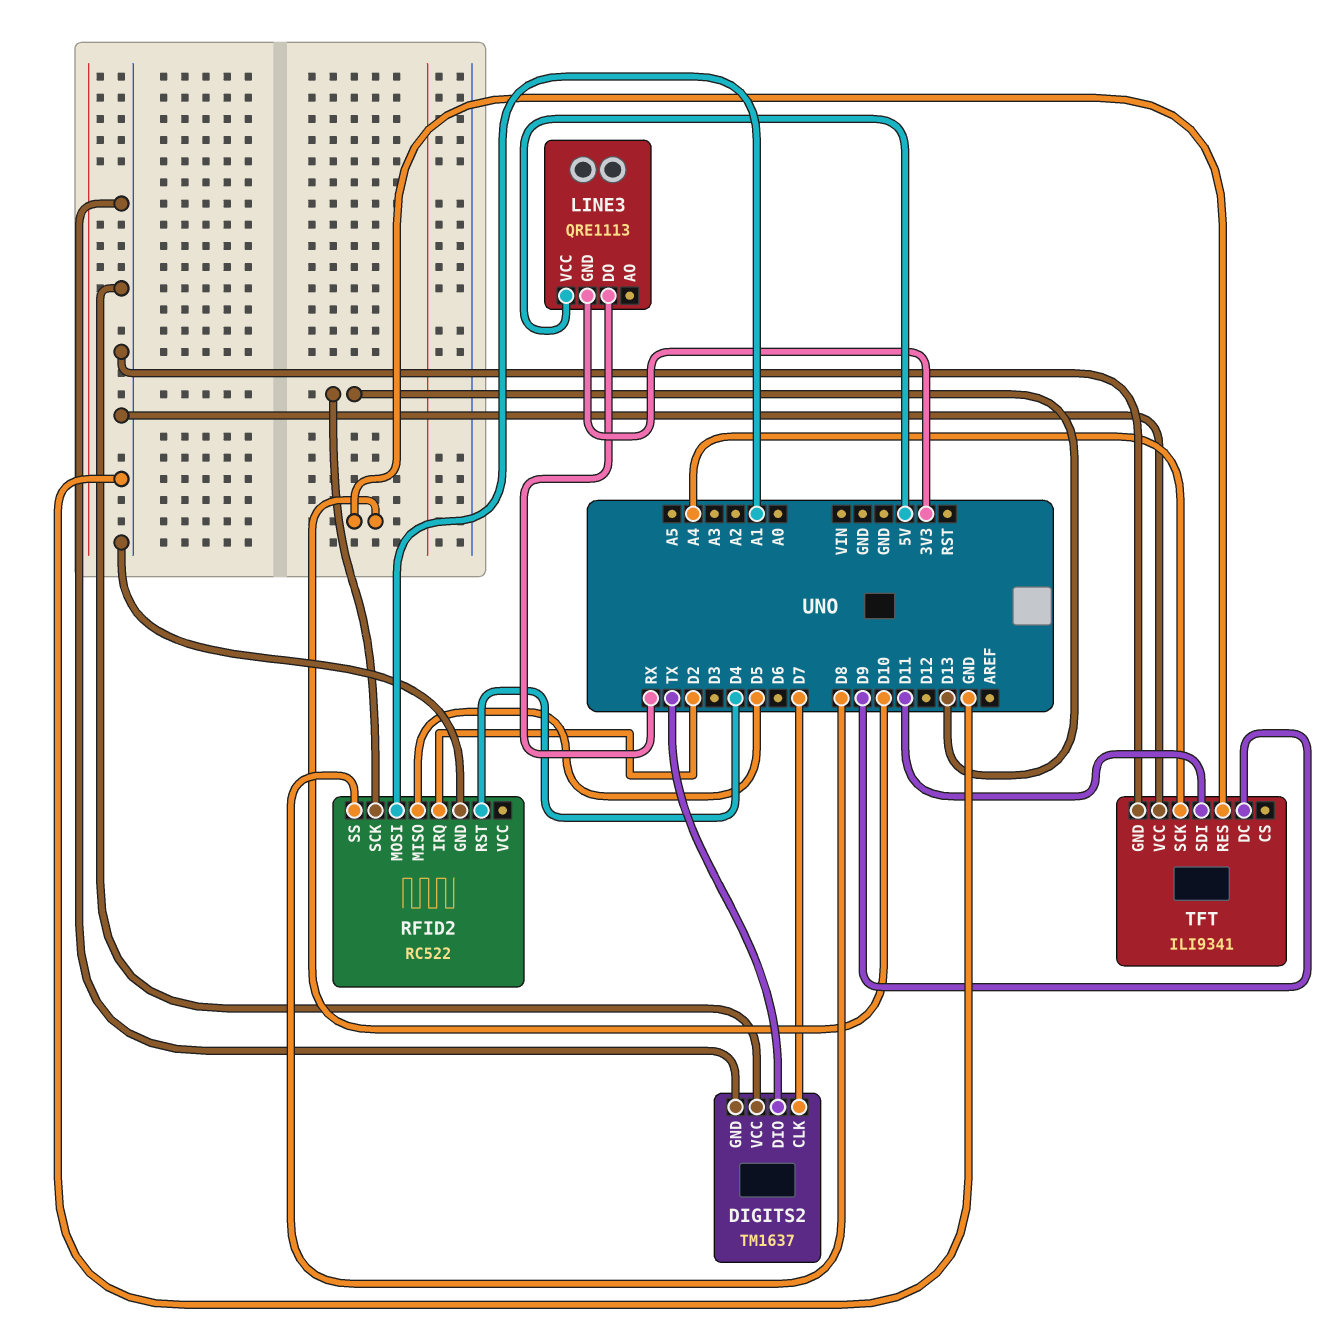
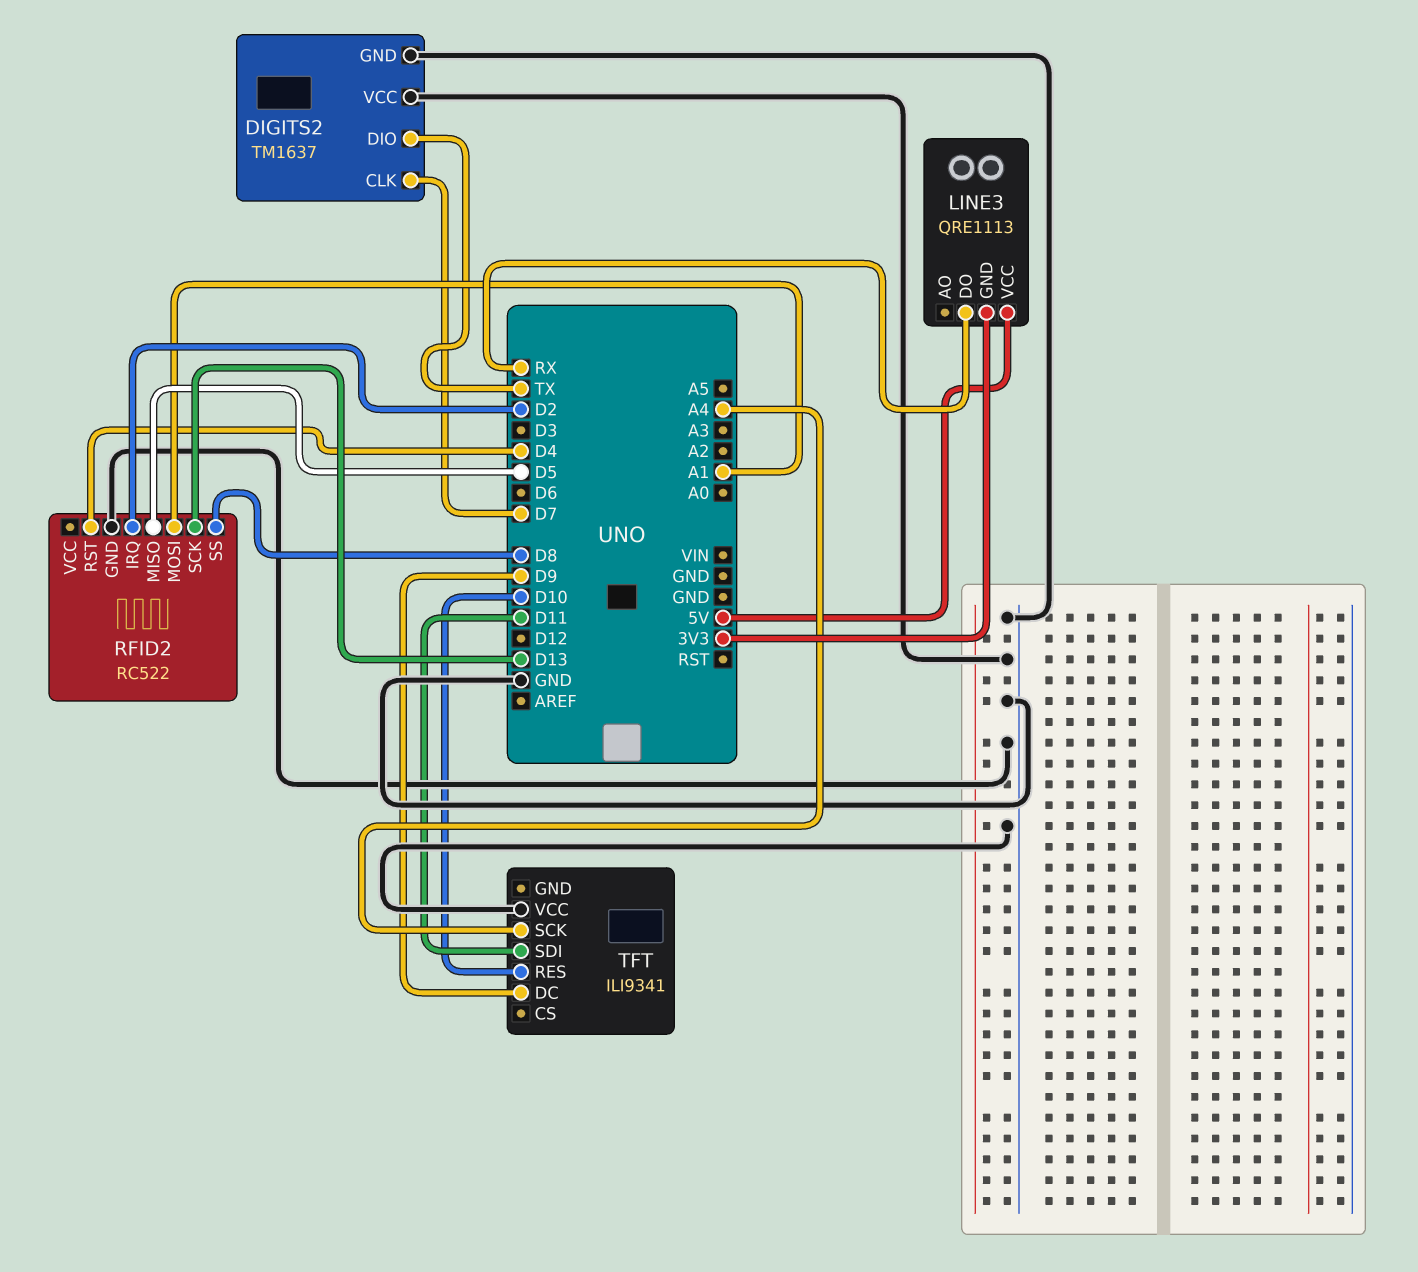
TFT pin GND: GND -> none

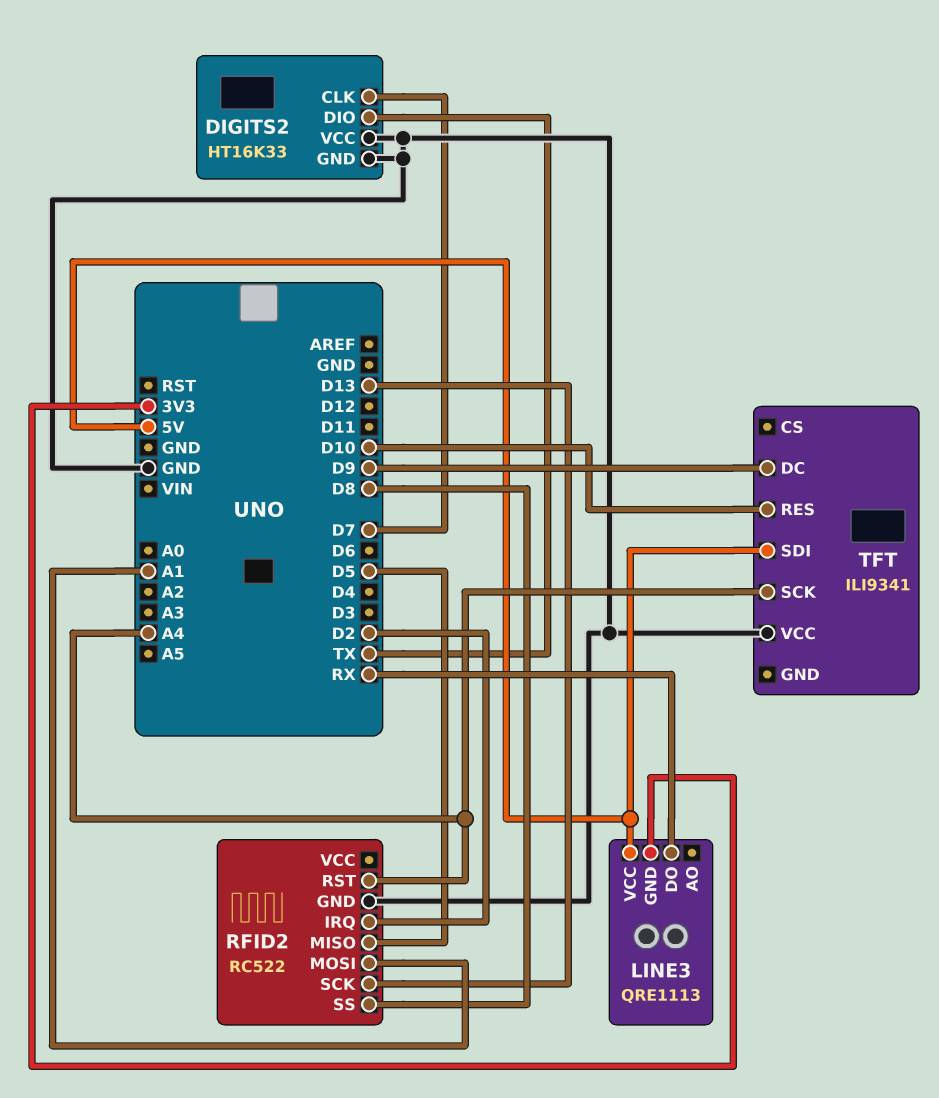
DIGITS2: TM1637 -> HT16K33
RFID2 pin RST: D4 -> A4
TFT pin SDI: D11 -> 5V

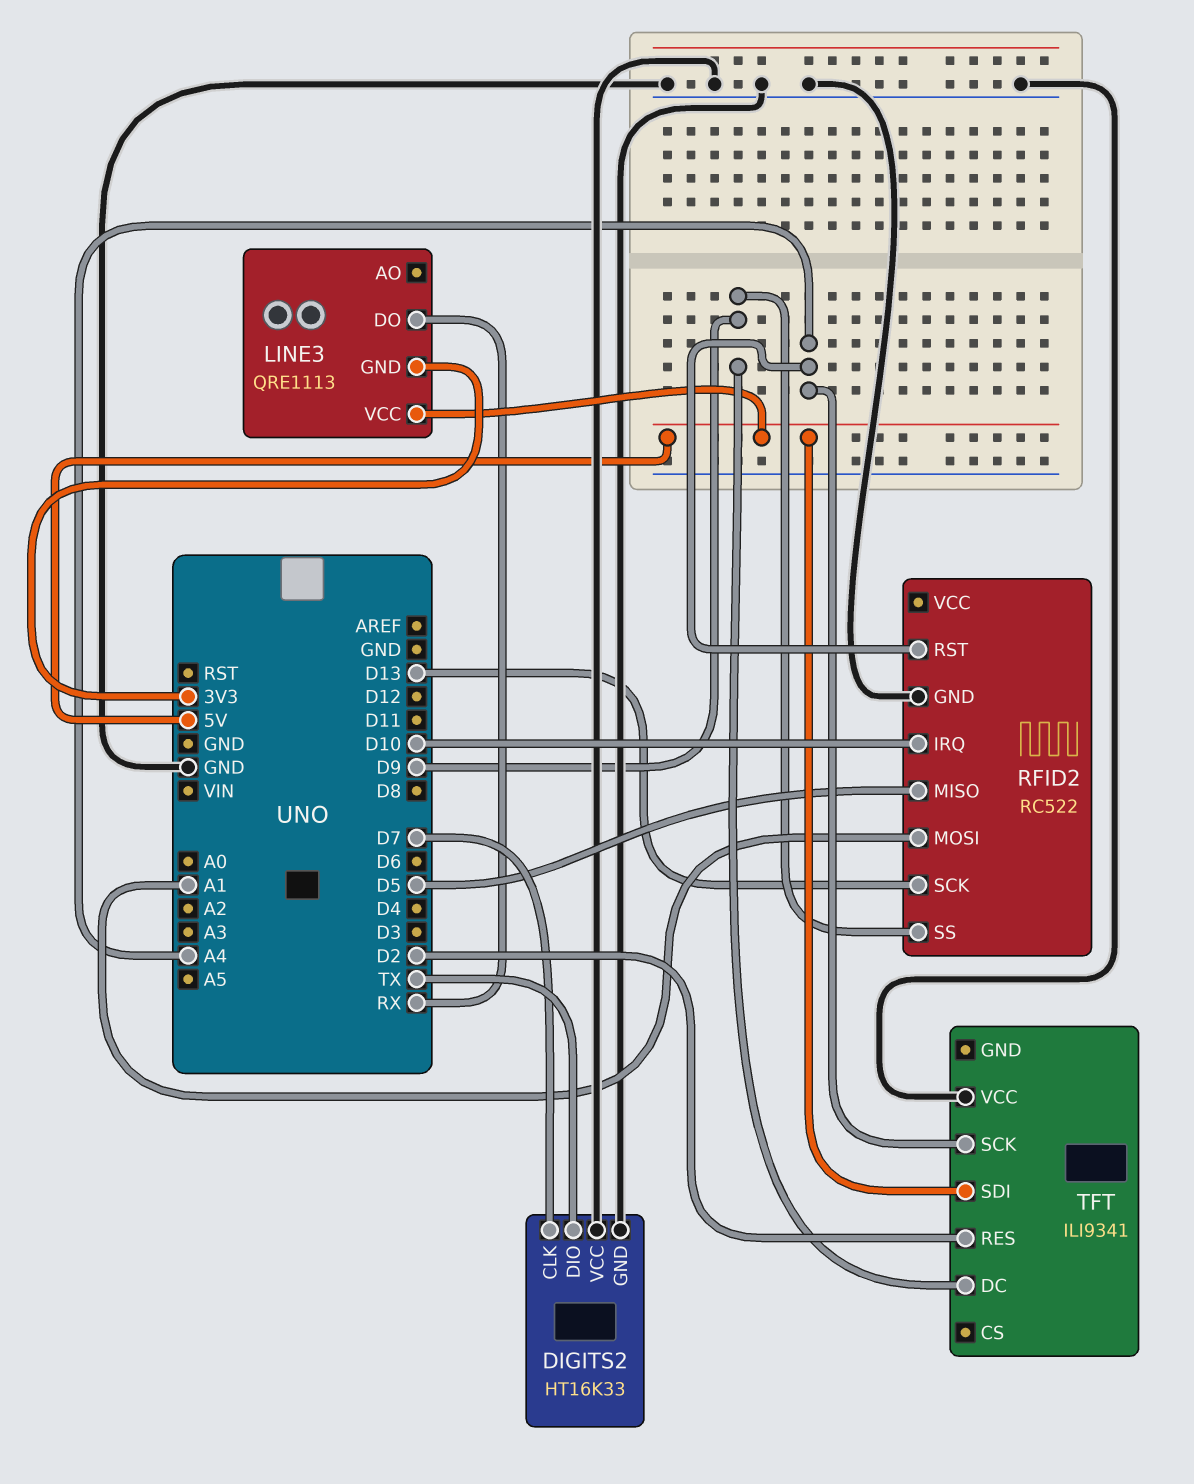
RFID2 pin IRQ: D2 -> D10
RFID2 pin SS: D8 -> D9
TFT pin RES: D10 -> D2

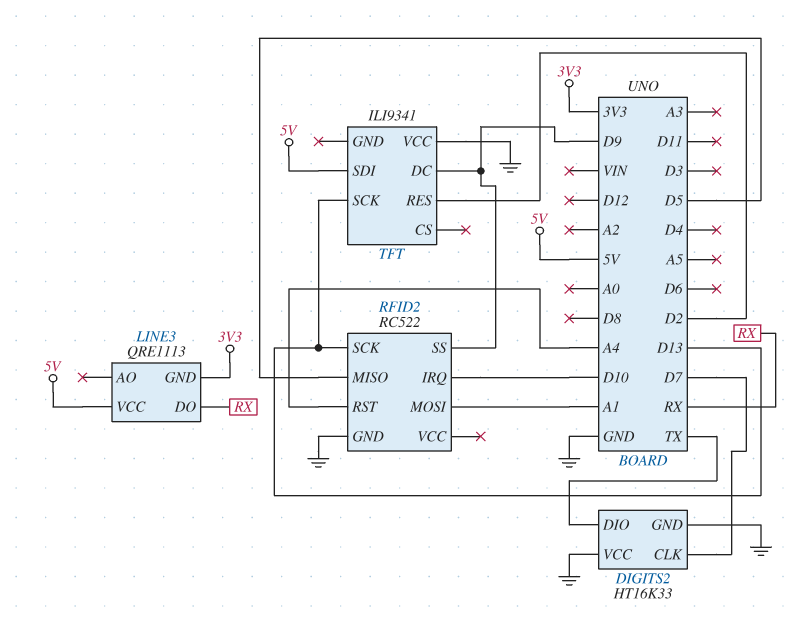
TFT pin SCK: A4 -> D13

